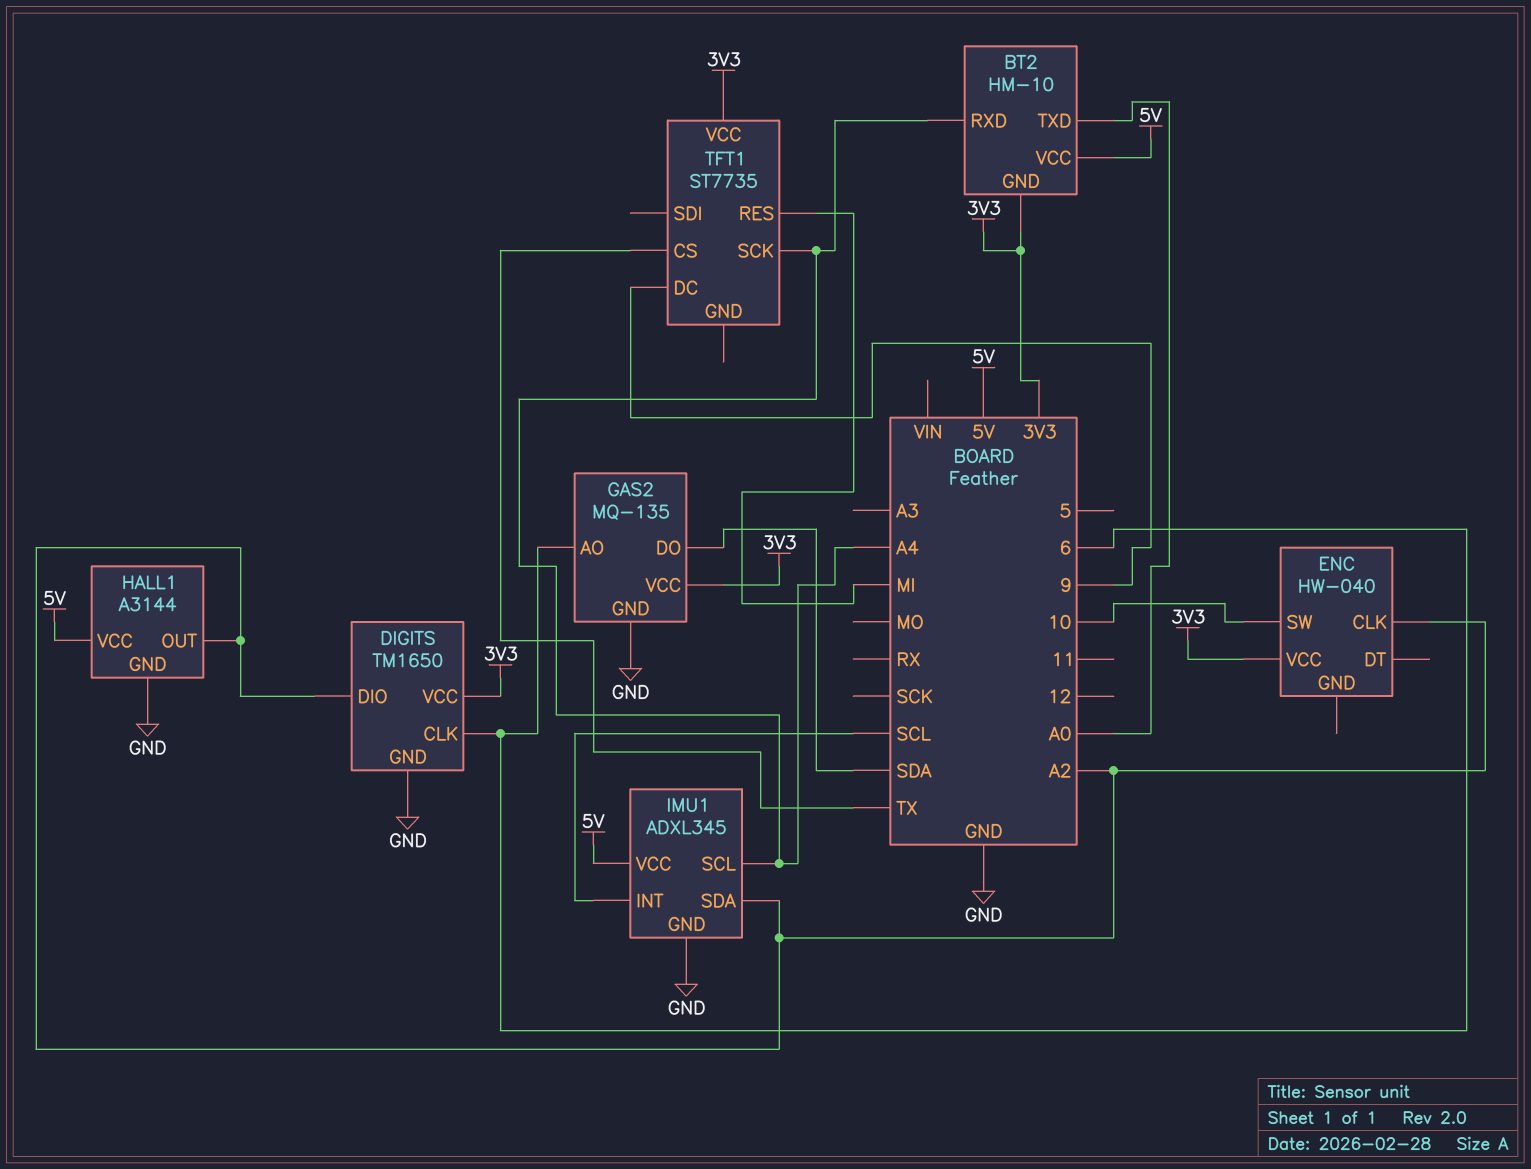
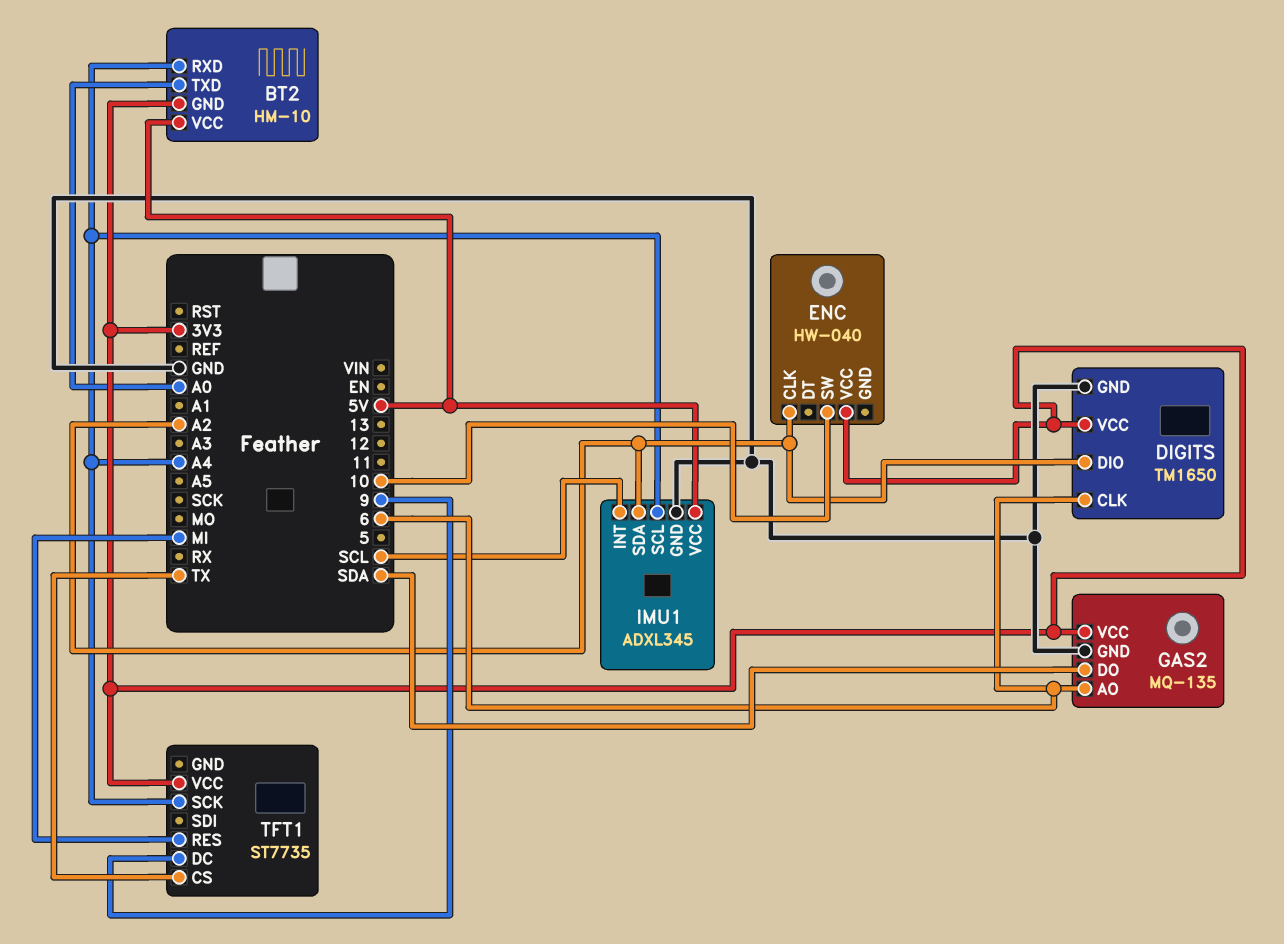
HALL1: A3144 -> none
HALL1 pin GND: GND -> none
HALL1 pin OUT: A2 -> none
HALL1 pin VCC: 5V -> none

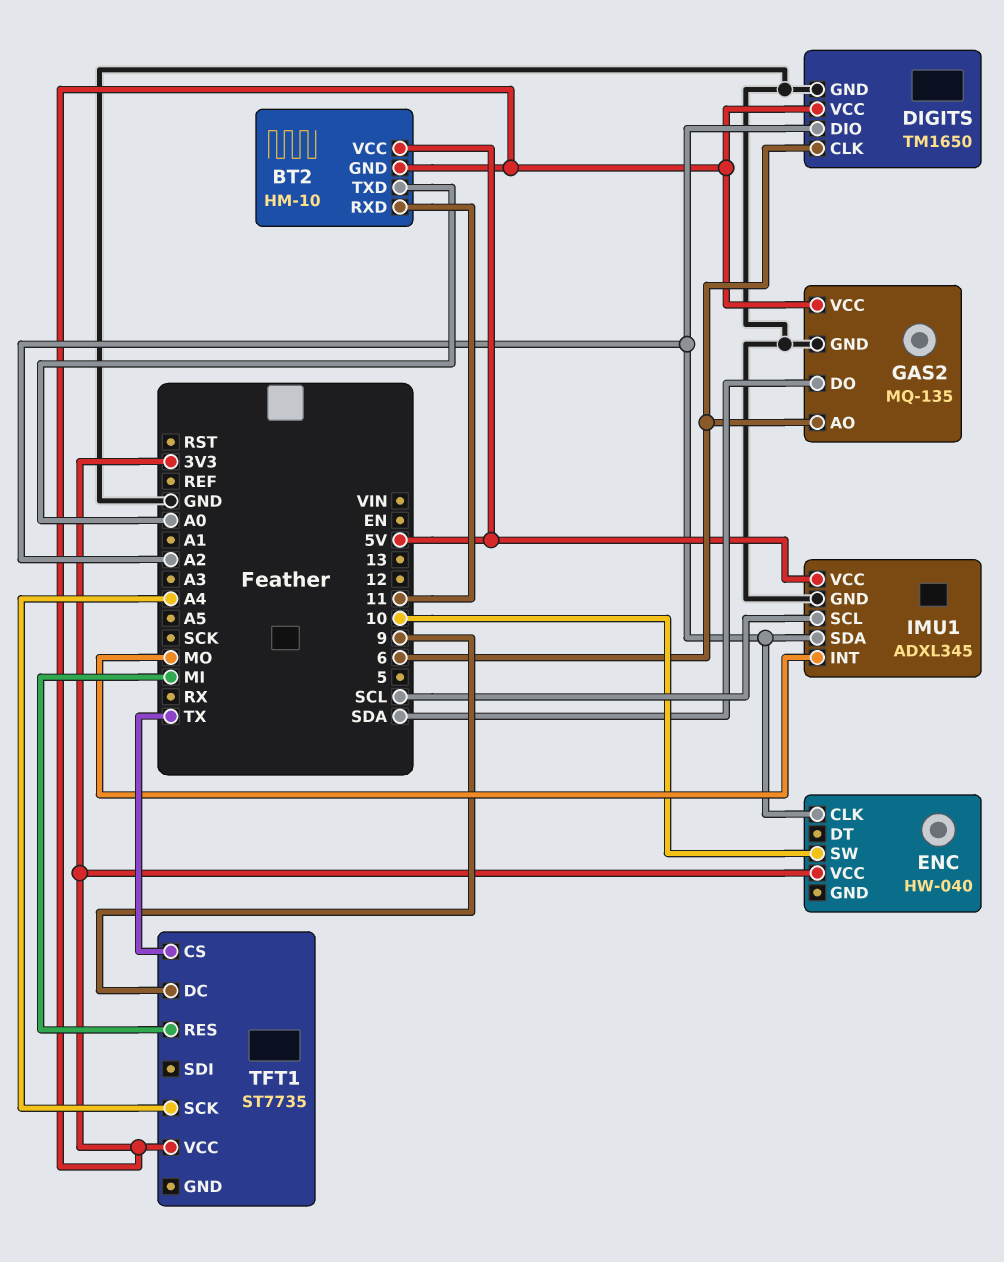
BT2 pin RXD: A4 -> 11
IMU1 pin INT: SCL -> MO
IMU1 pin SCL: A4 -> SCL

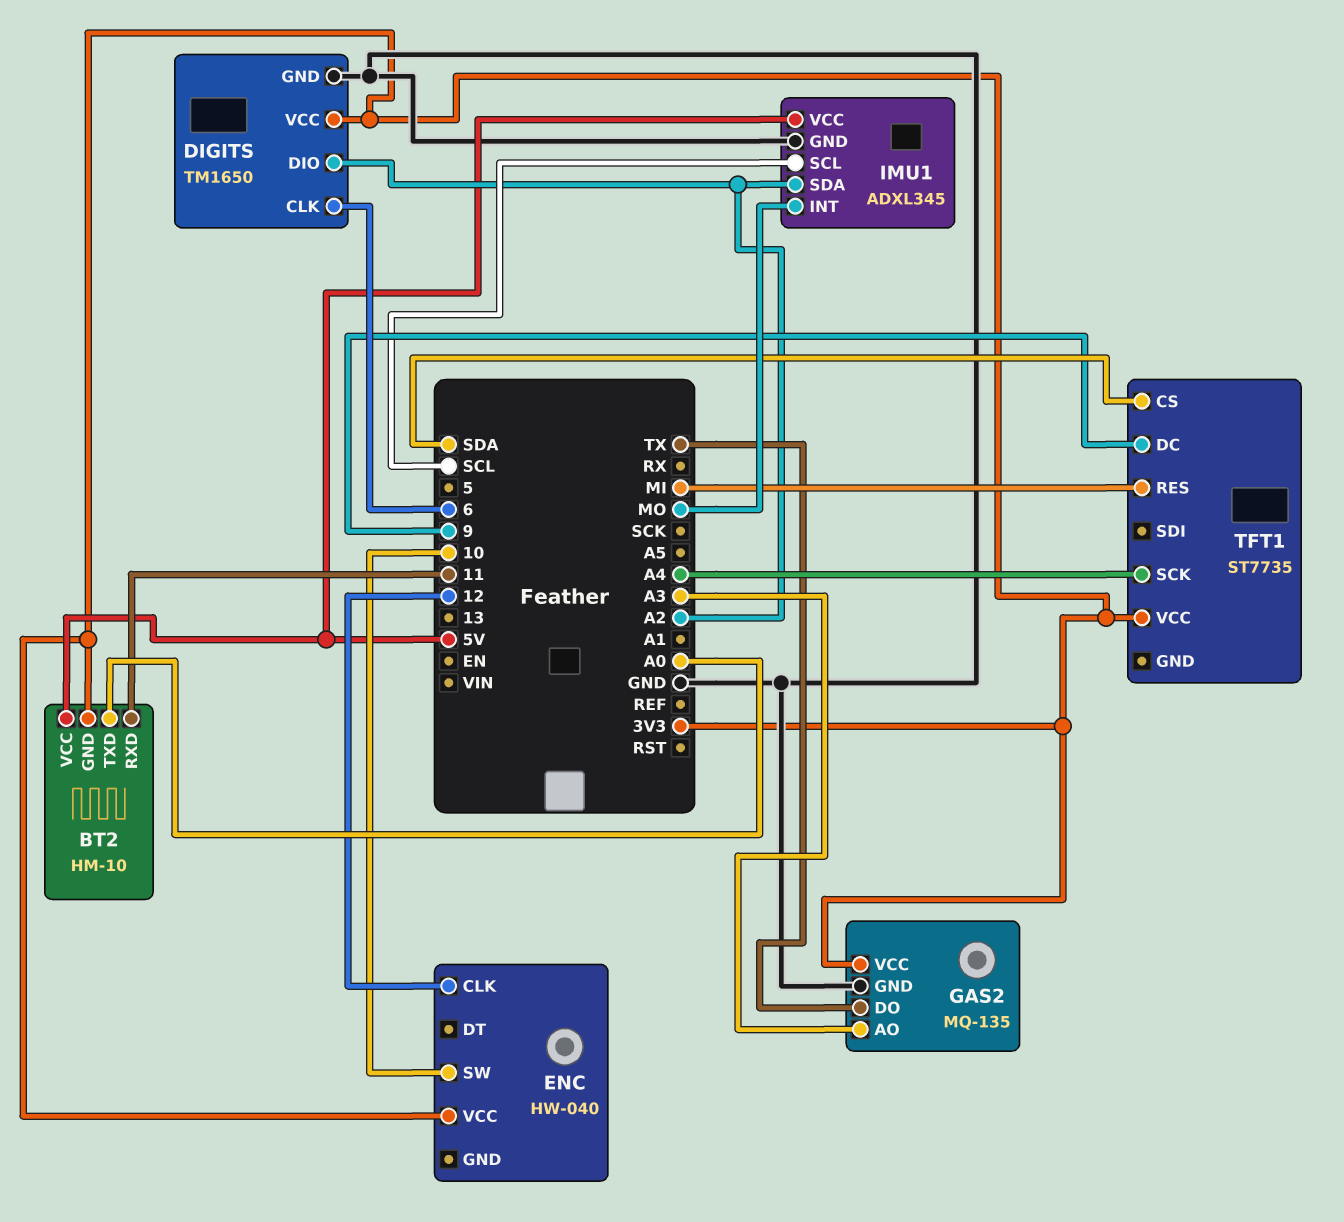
ENC pin CLK: A2 -> 12
GAS2 pin AO: 6 -> A3
GAS2 pin DO: SDA -> TX
TFT1 pin CS: TX -> SDA

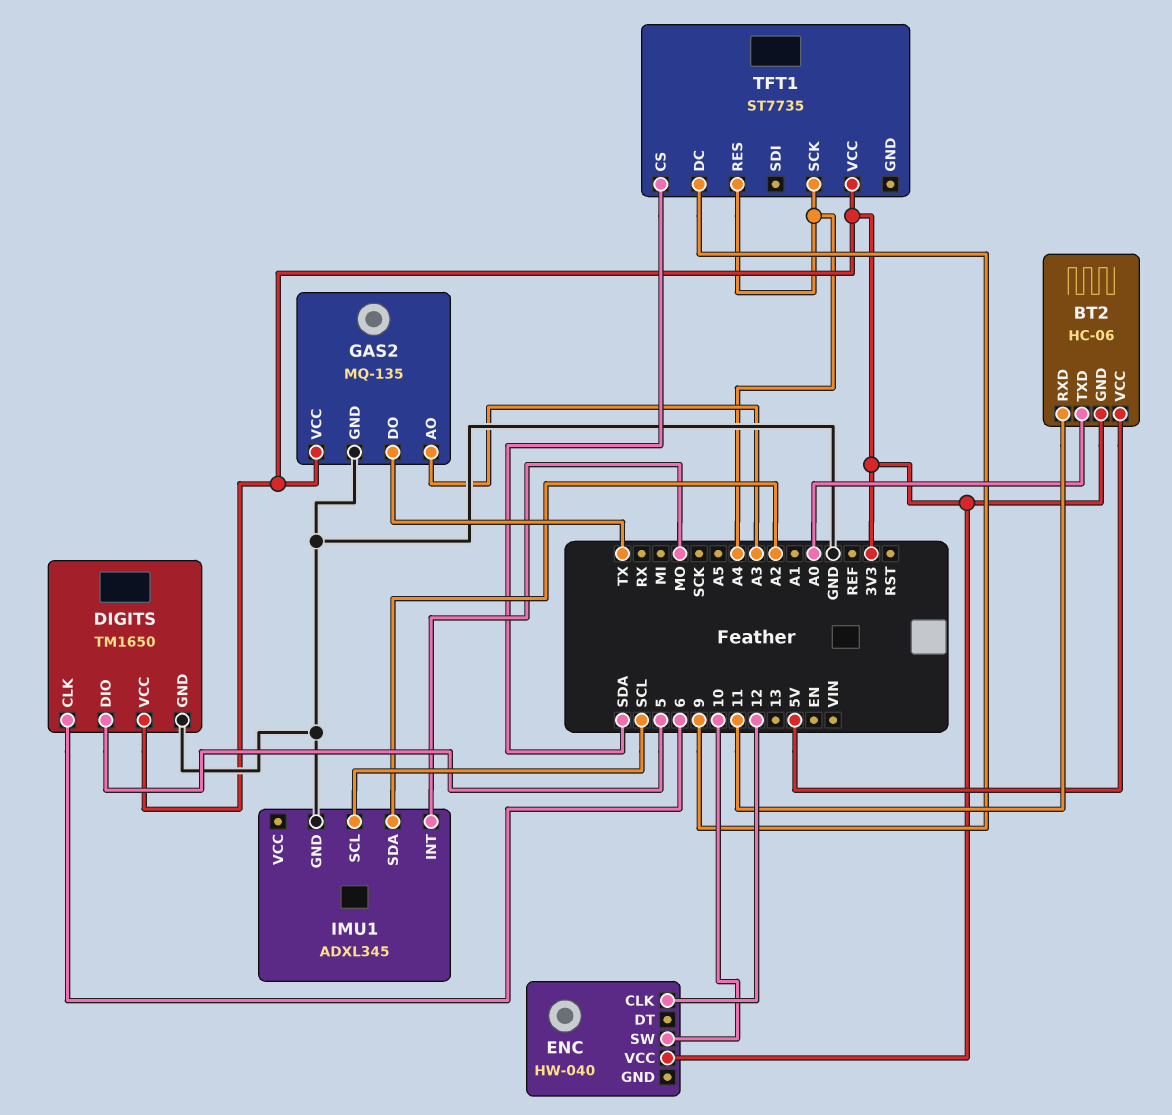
BT2: HM-10 -> HC-06
DIGITS pin DIO: A2 -> 5
IMU1 pin VCC: 5V -> none
TFT1 pin RES: MI -> A4

